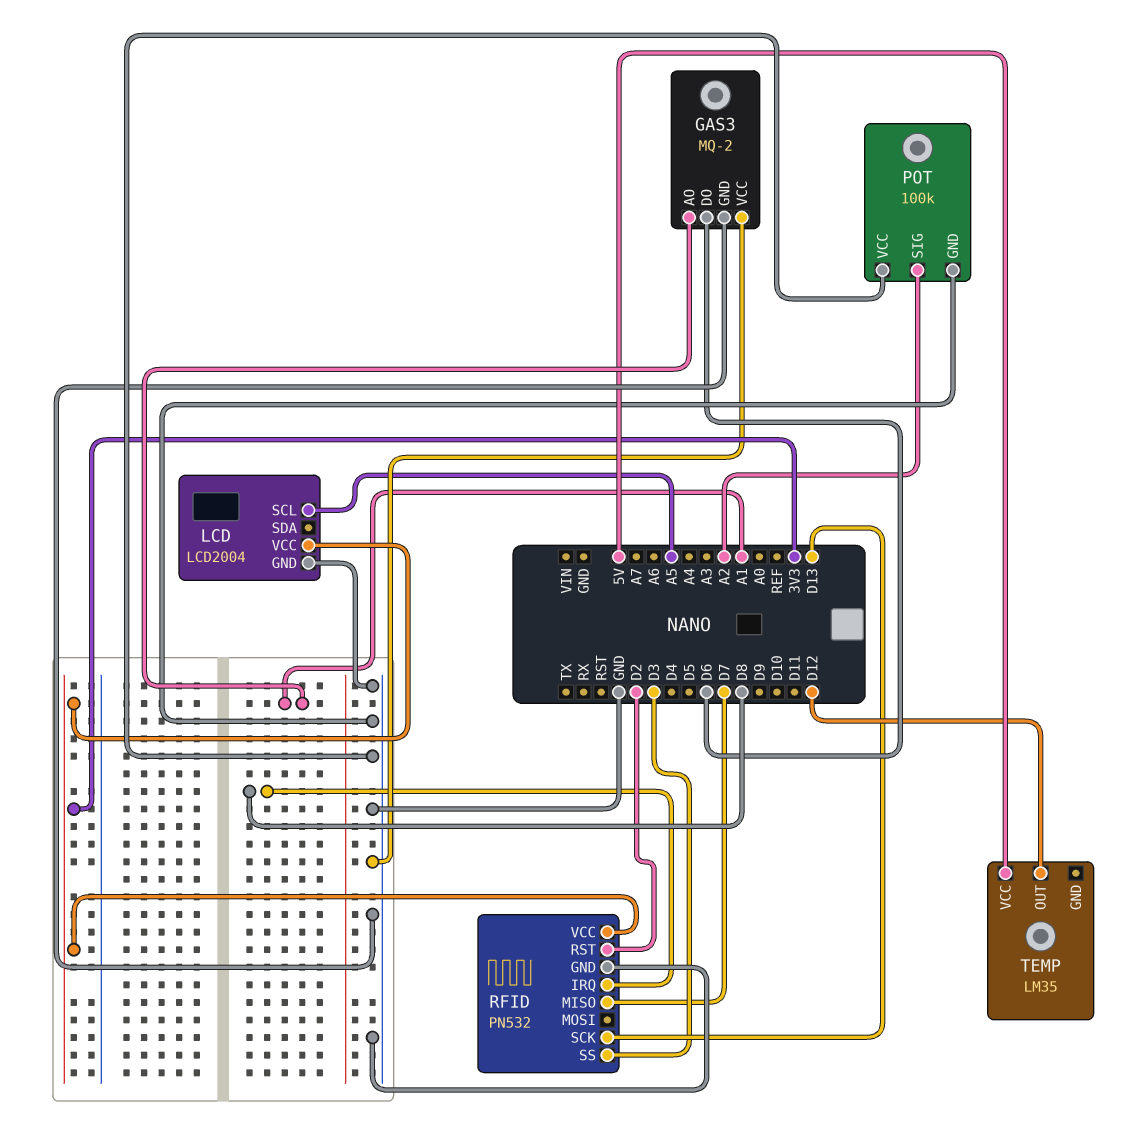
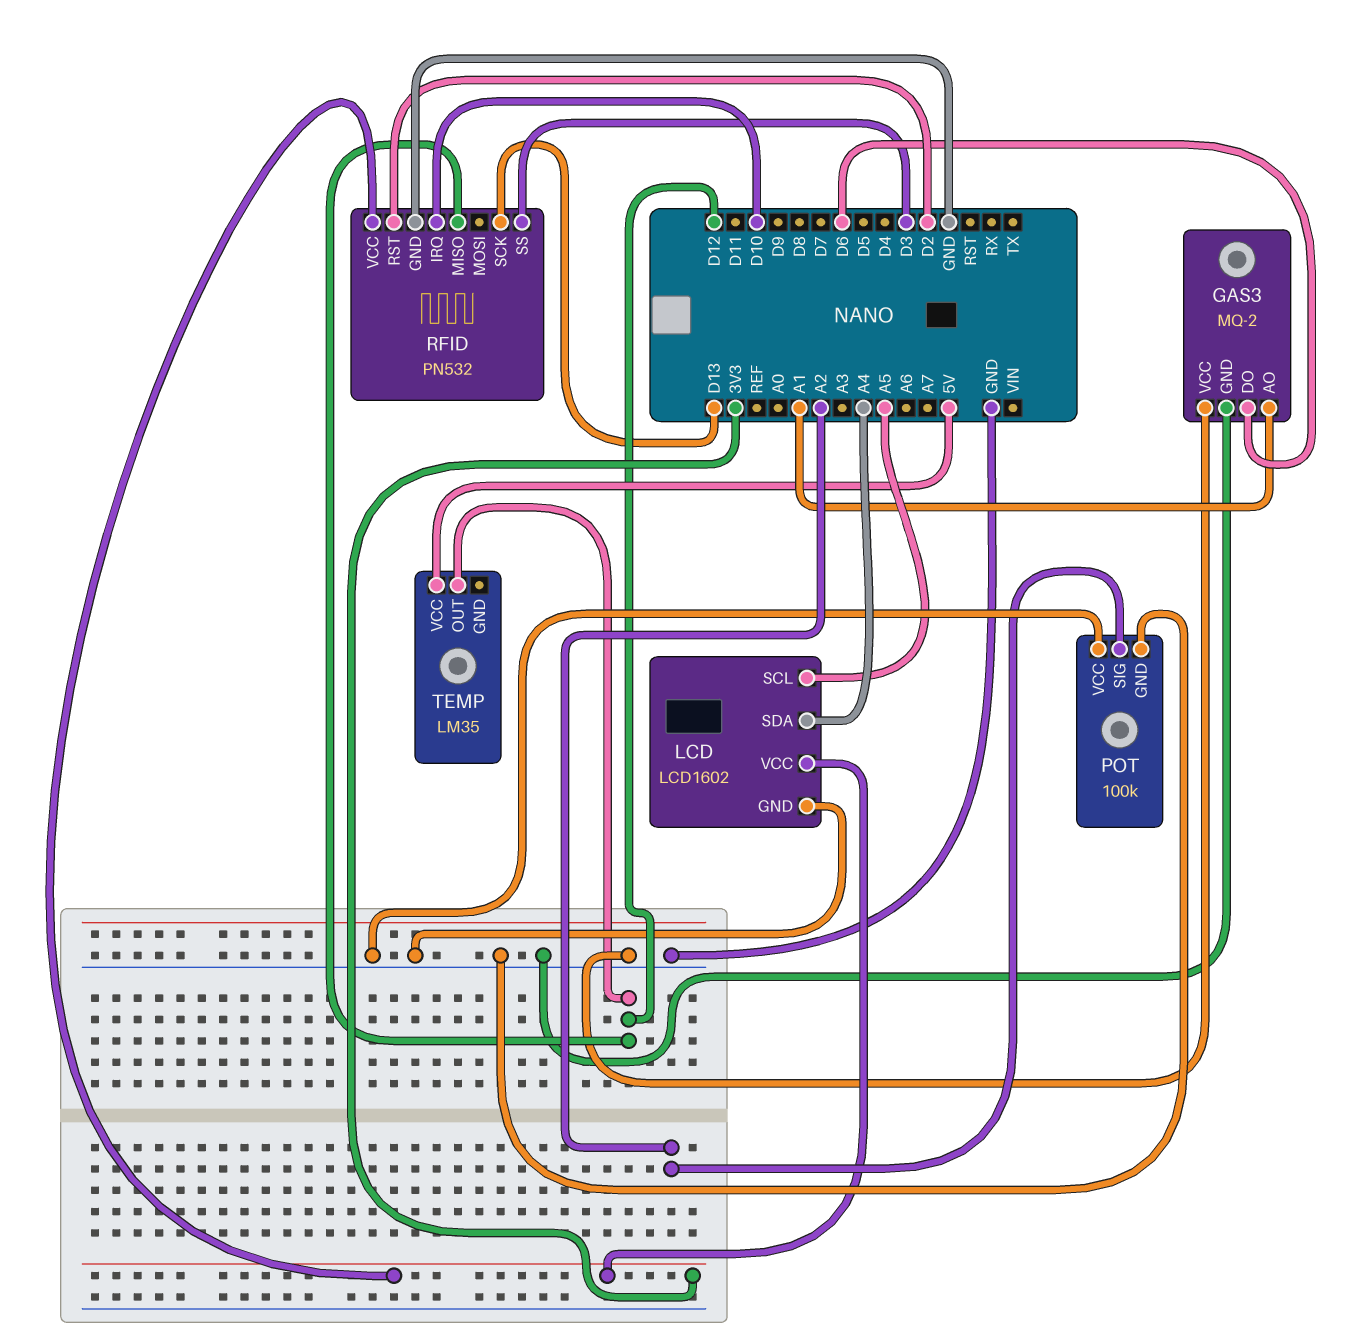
LCD: LCD2004 -> LCD1602
LCD pin SDA: none -> A4
RFID pin IRQ: D8 -> D10
RFID pin MISO: D7 -> D12

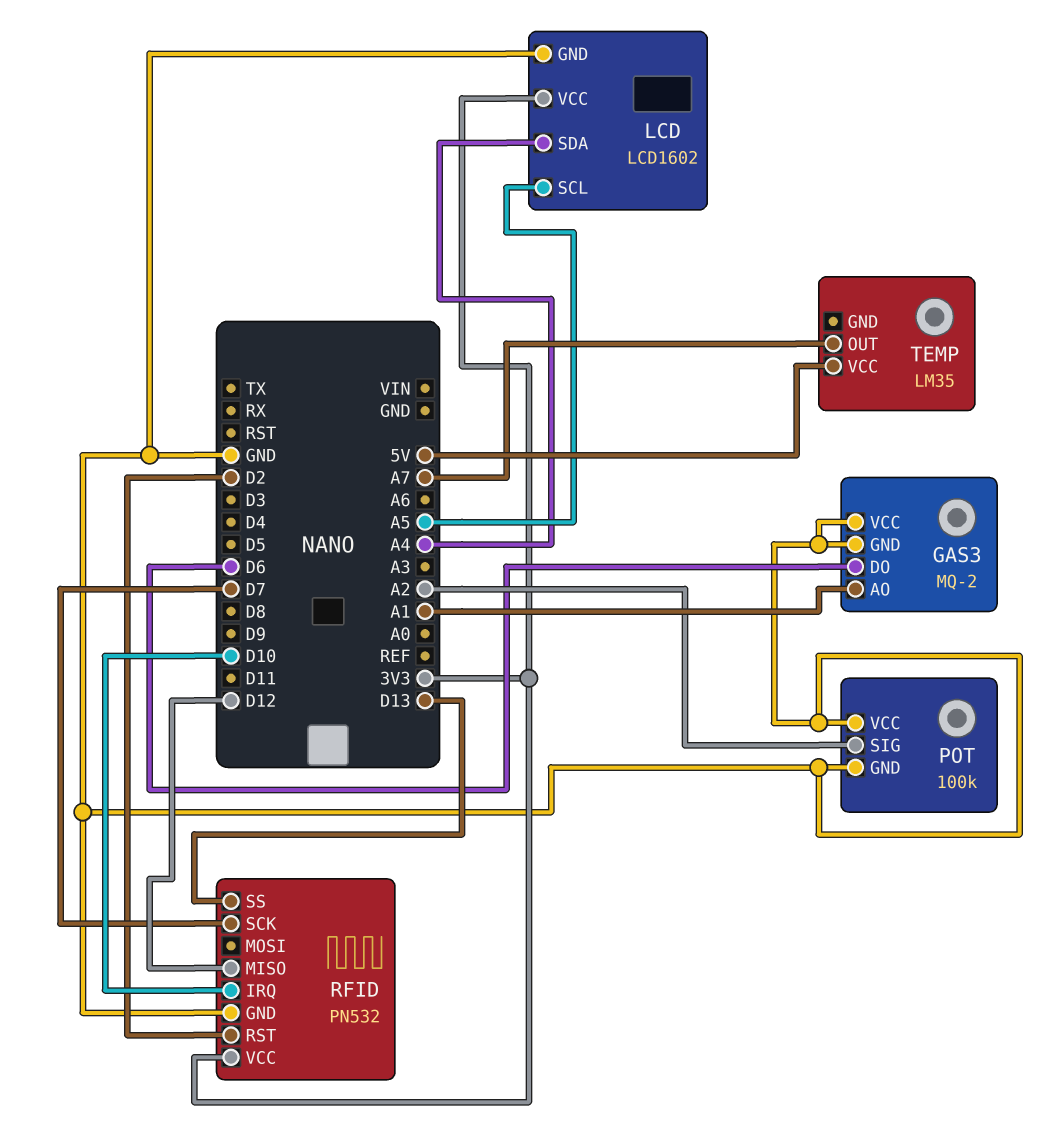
RFID pin SCK: D13 -> D7
RFID pin SS: D3 -> D13
TEMP pin OUT: D12 -> A7

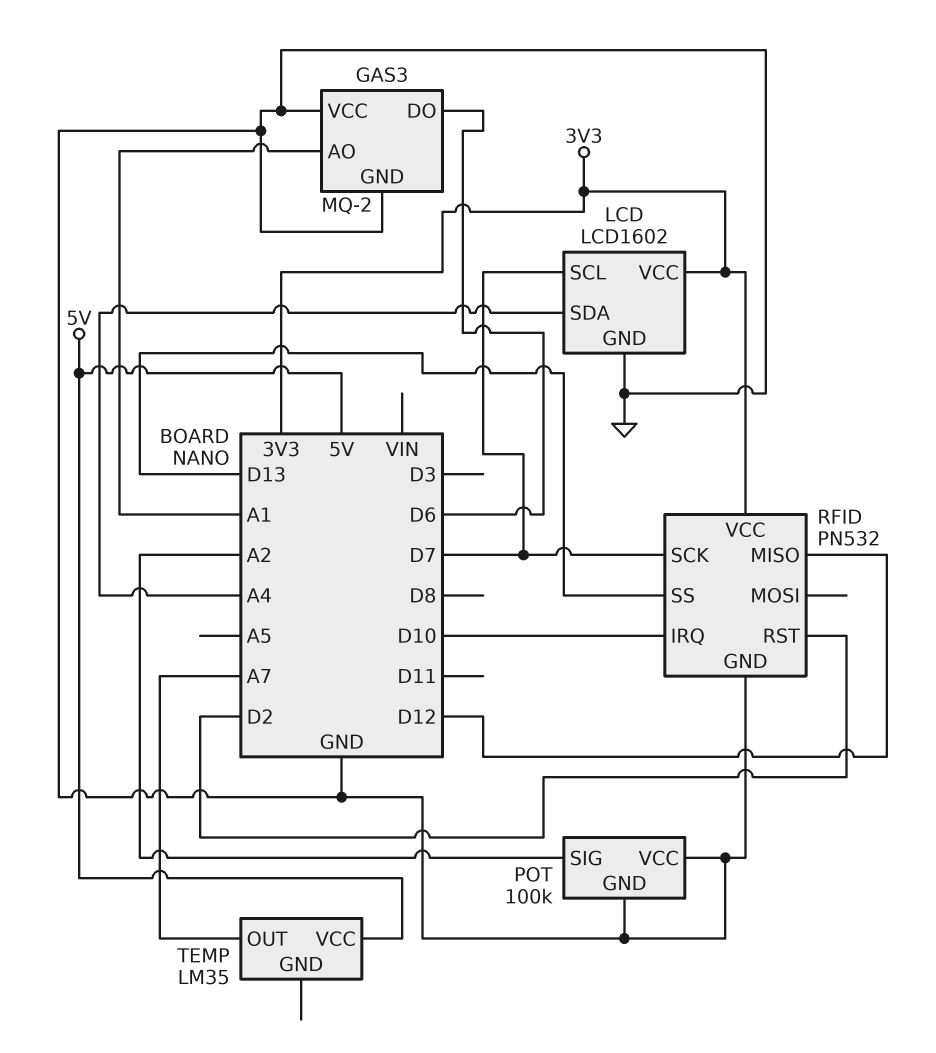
LCD pin SCL: A5 -> D7

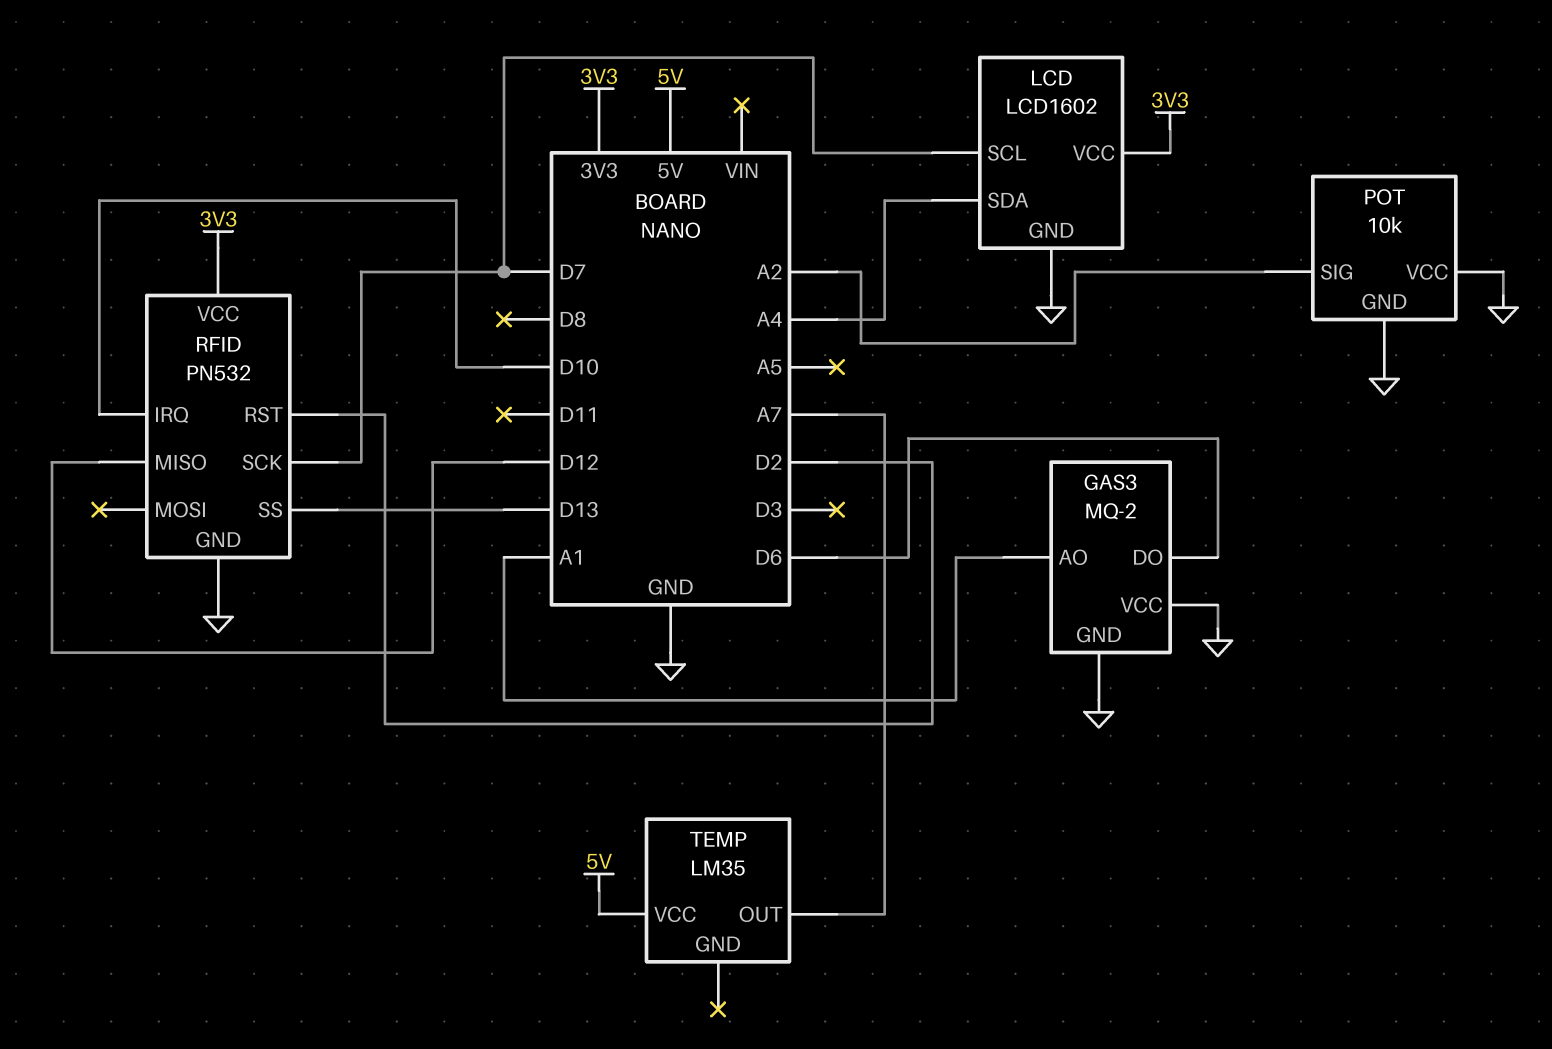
POT: 100k -> 10k

